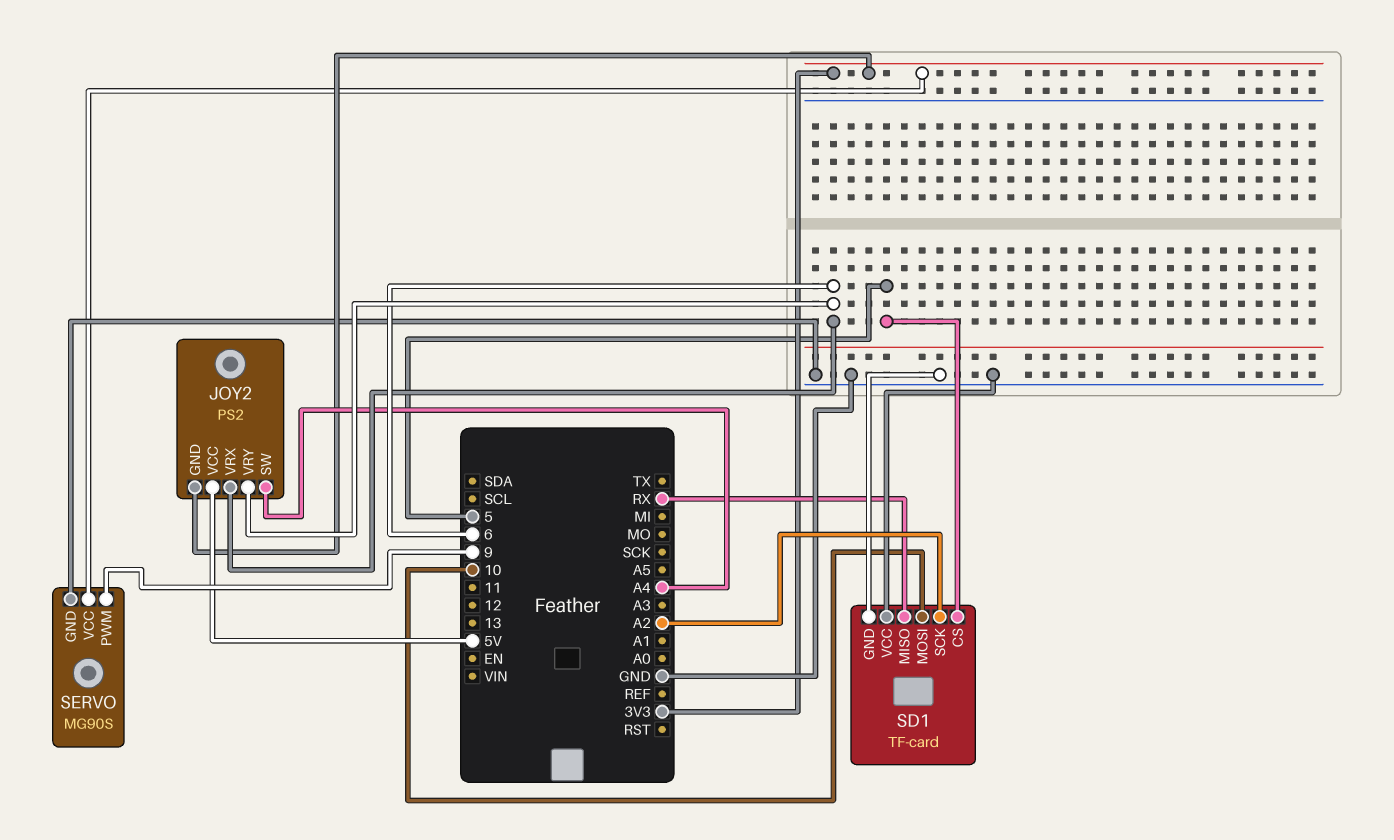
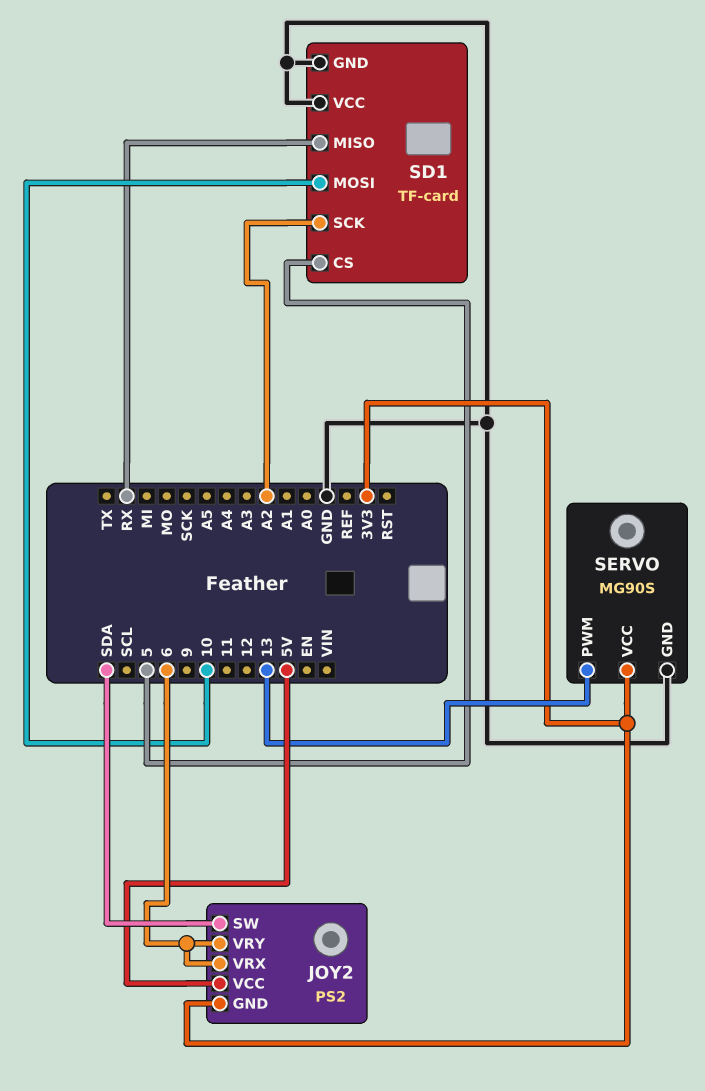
JOY2 pin SW: A4 -> SDA
SERVO pin PWM: 9 -> 13

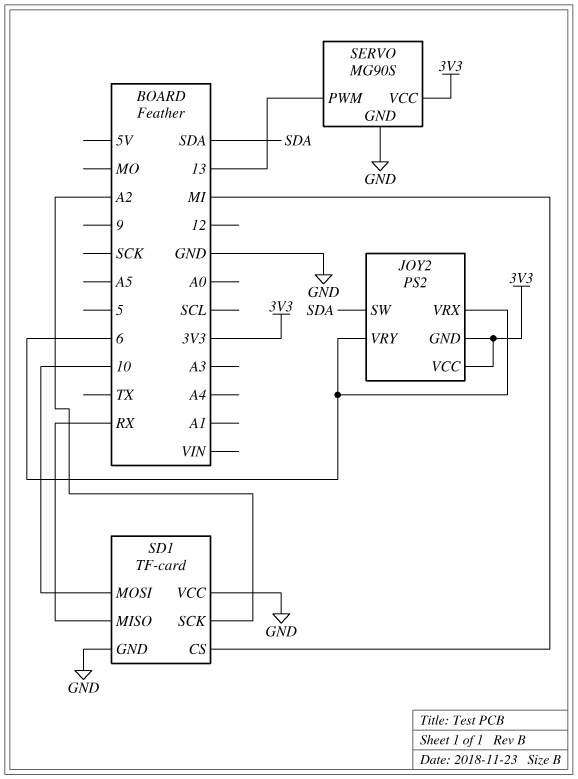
JOY2 pin VCC: 5V -> 3V3
SD1 pin CS: 5 -> MI

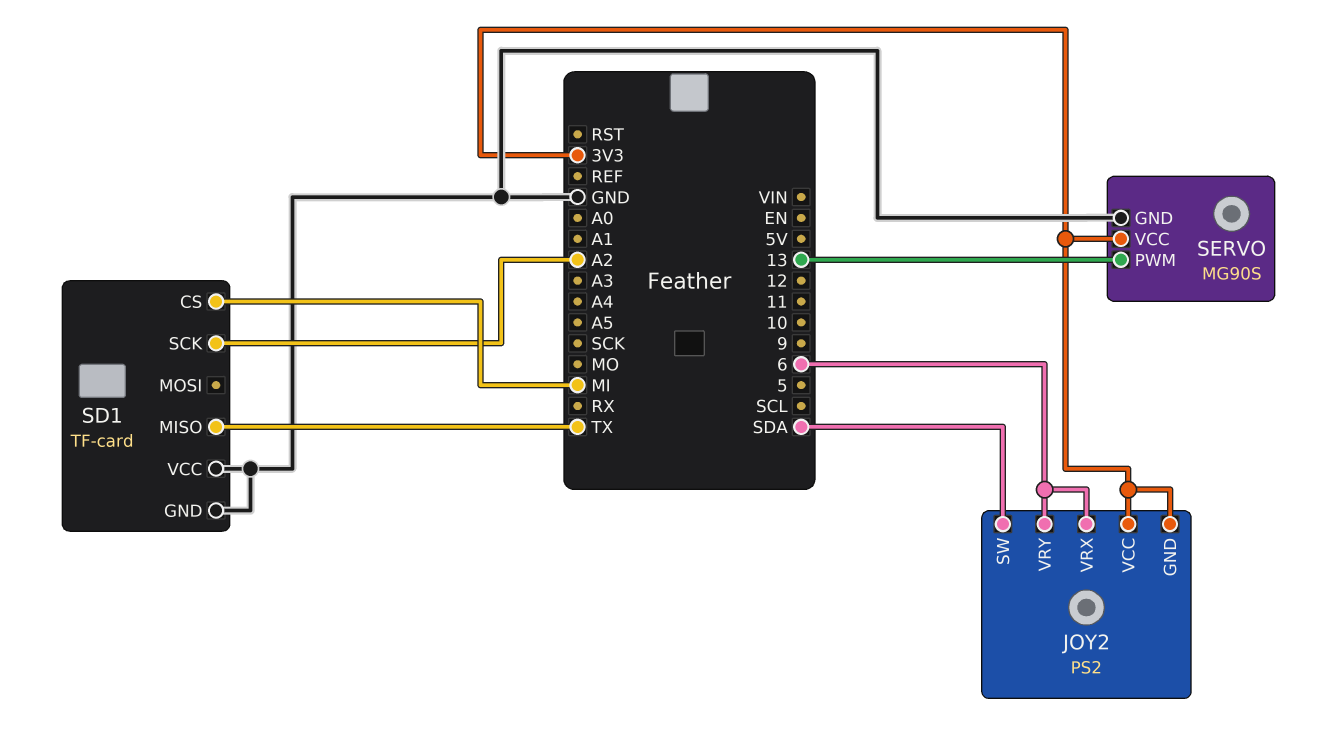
SD1 pin MISO: RX -> TX
SD1 pin MOSI: 10 -> none

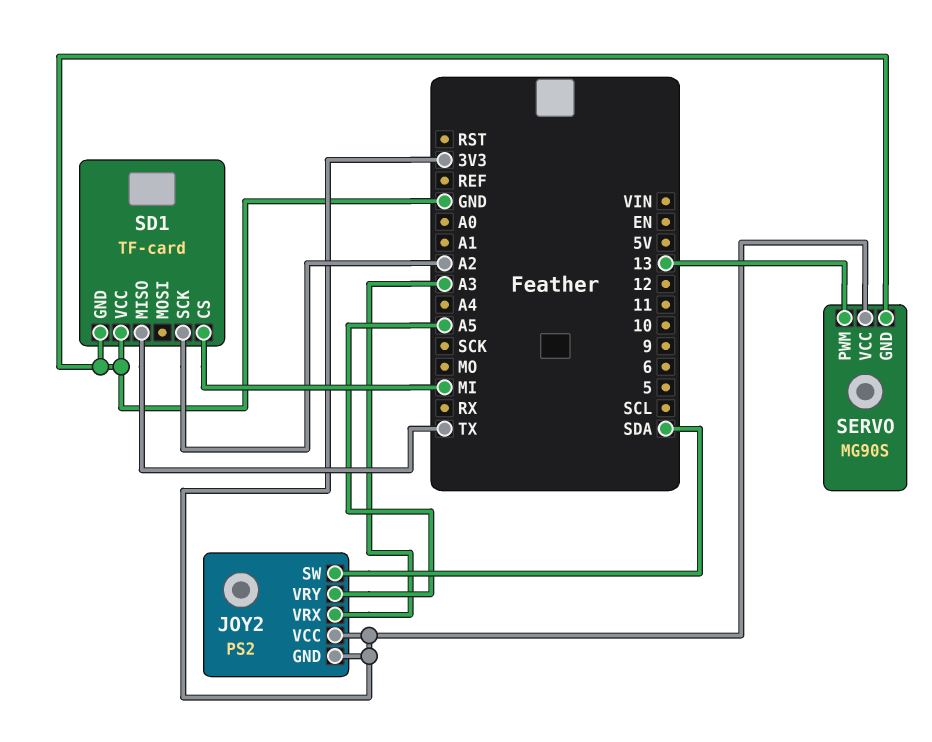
JOY2 pin VRX: 6 -> A3
JOY2 pin VRY: 6 -> A5

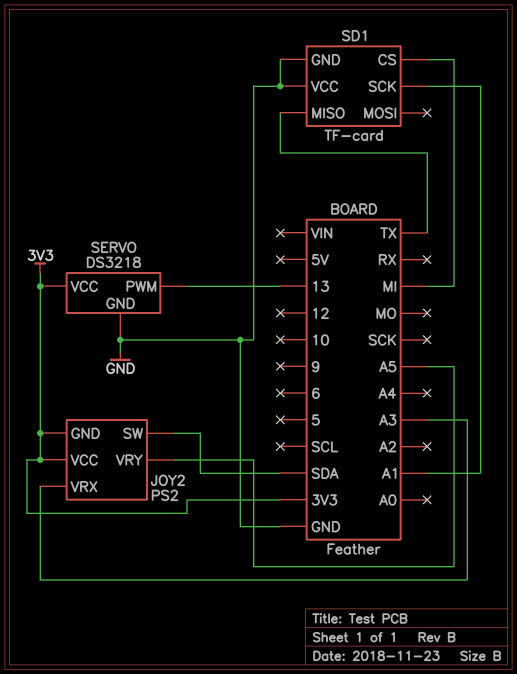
SD1 pin SCK: A2 -> A1
SERVO: MG90S -> DS3218

